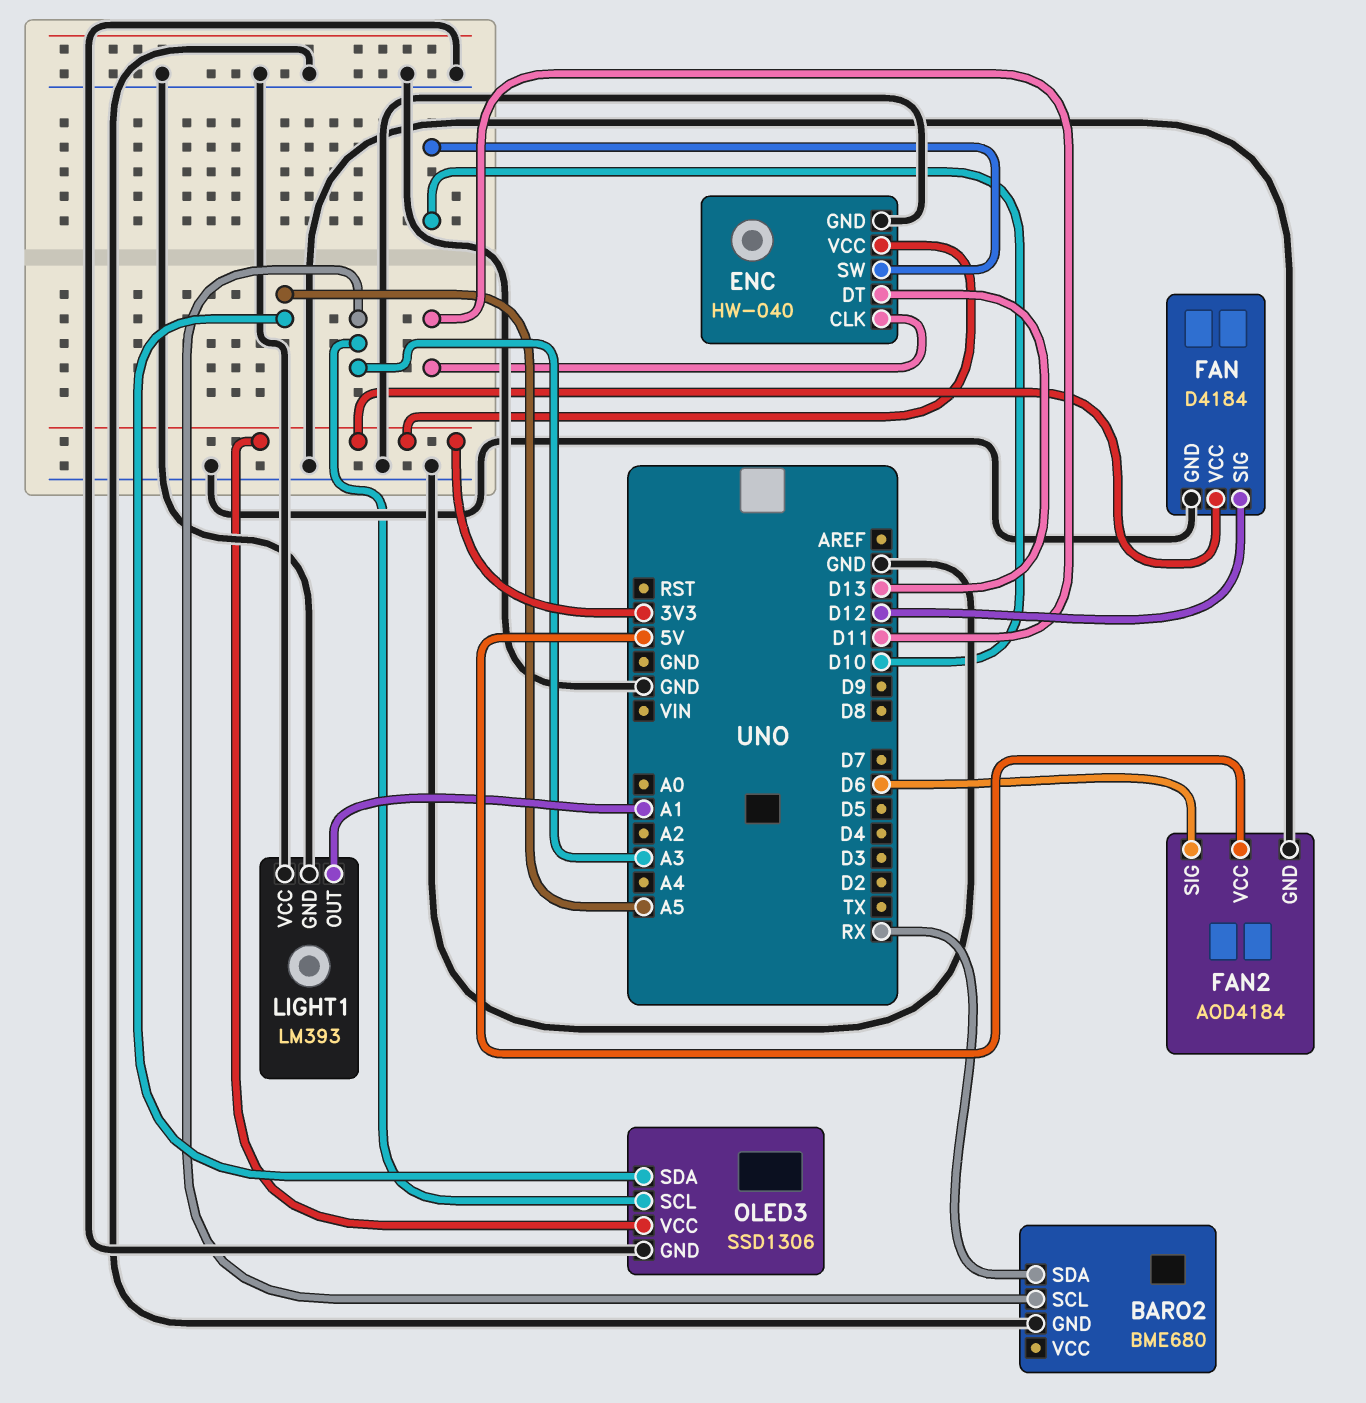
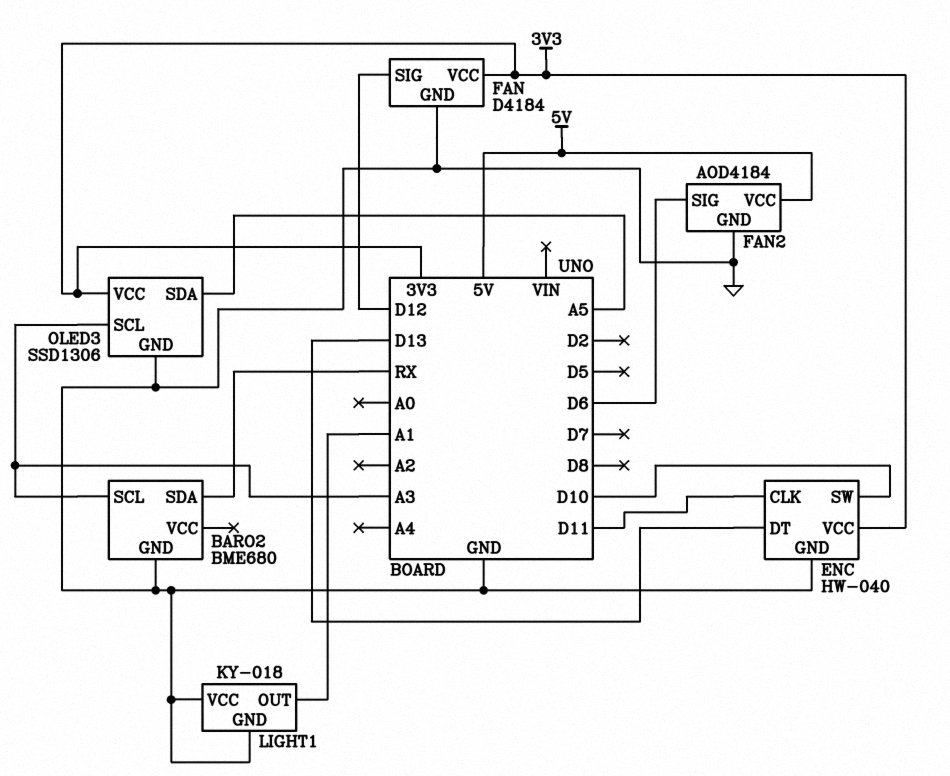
LIGHT1: LM393 -> KY-018

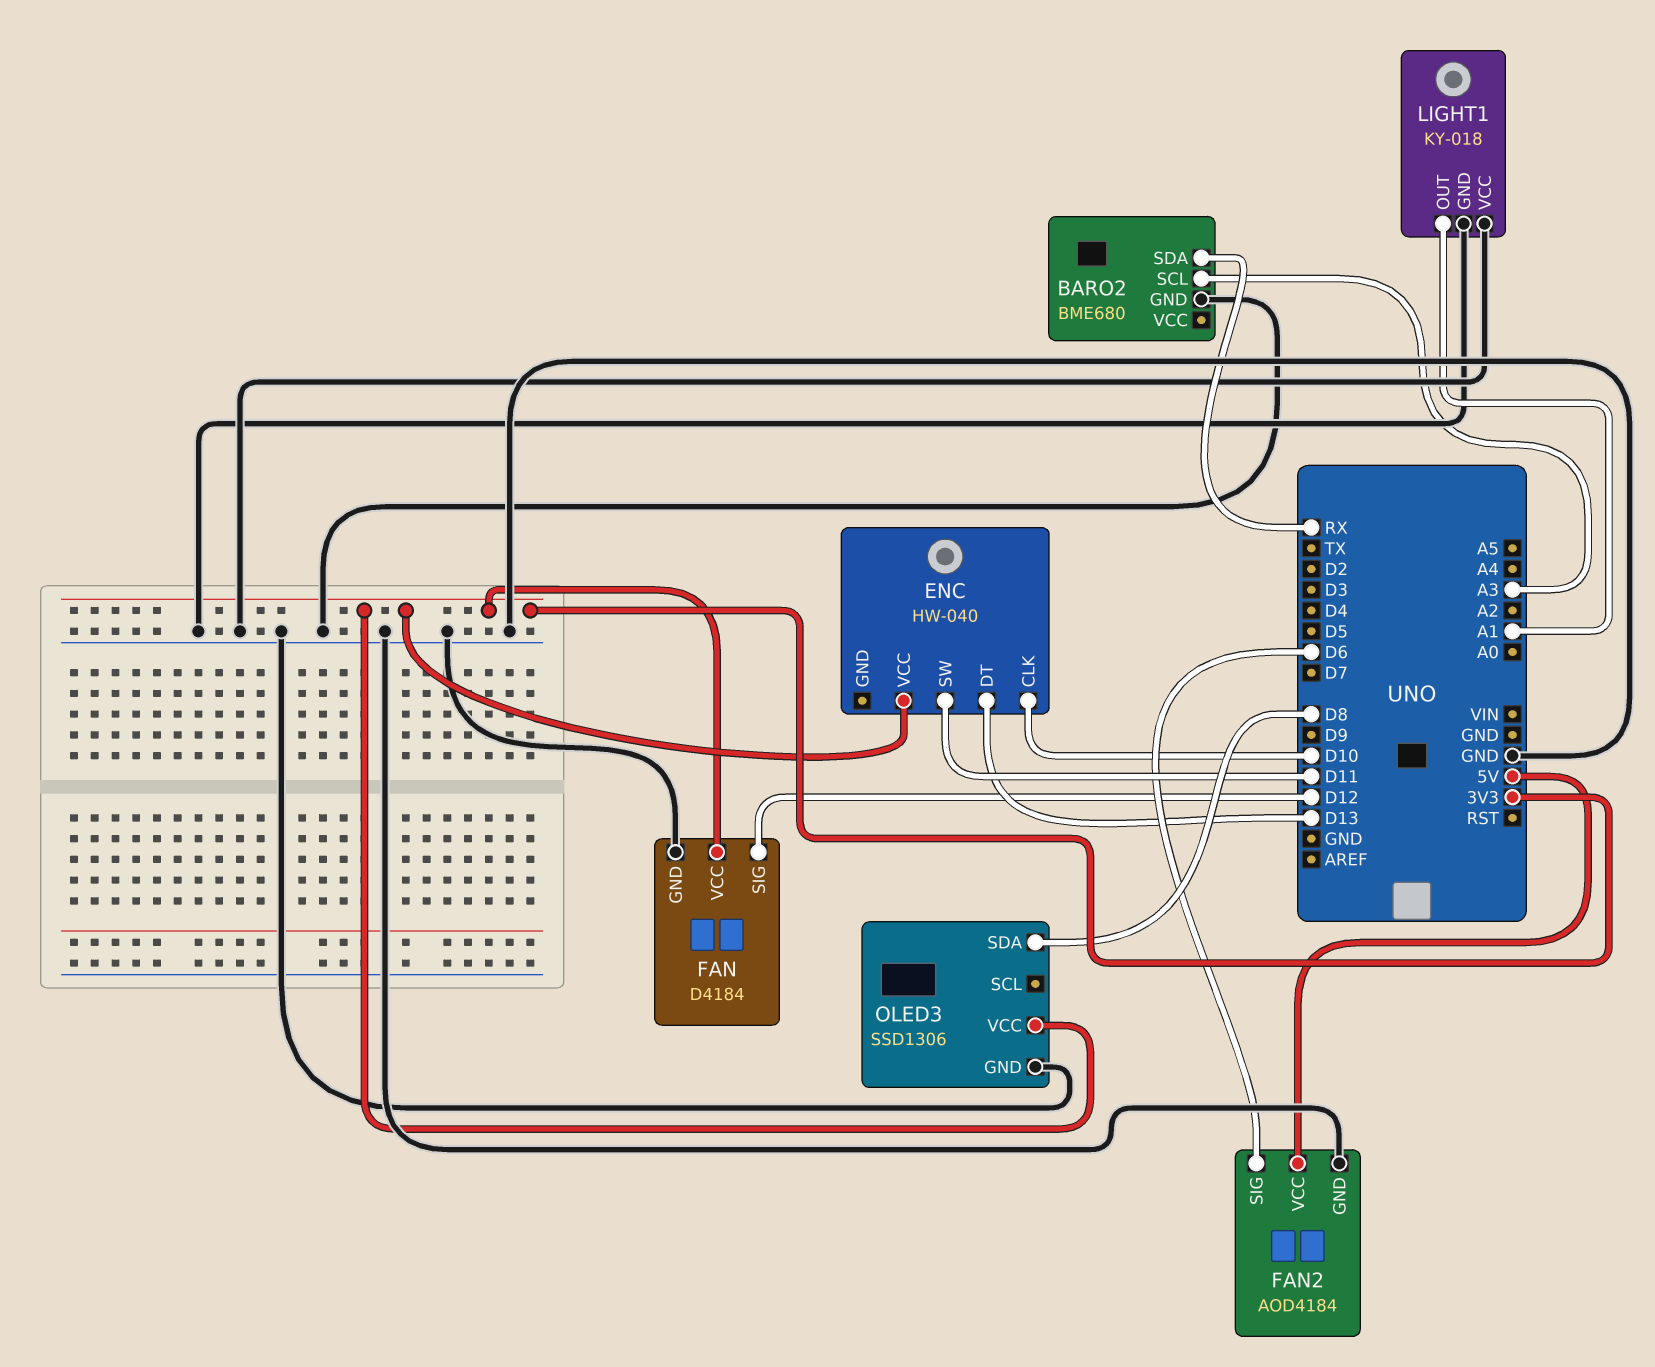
ENC pin CLK: D11 -> D10
ENC pin GND: GND -> none
ENC pin SW: D10 -> D11
OLED3 pin SCL: A3 -> none
OLED3 pin SDA: A5 -> D8

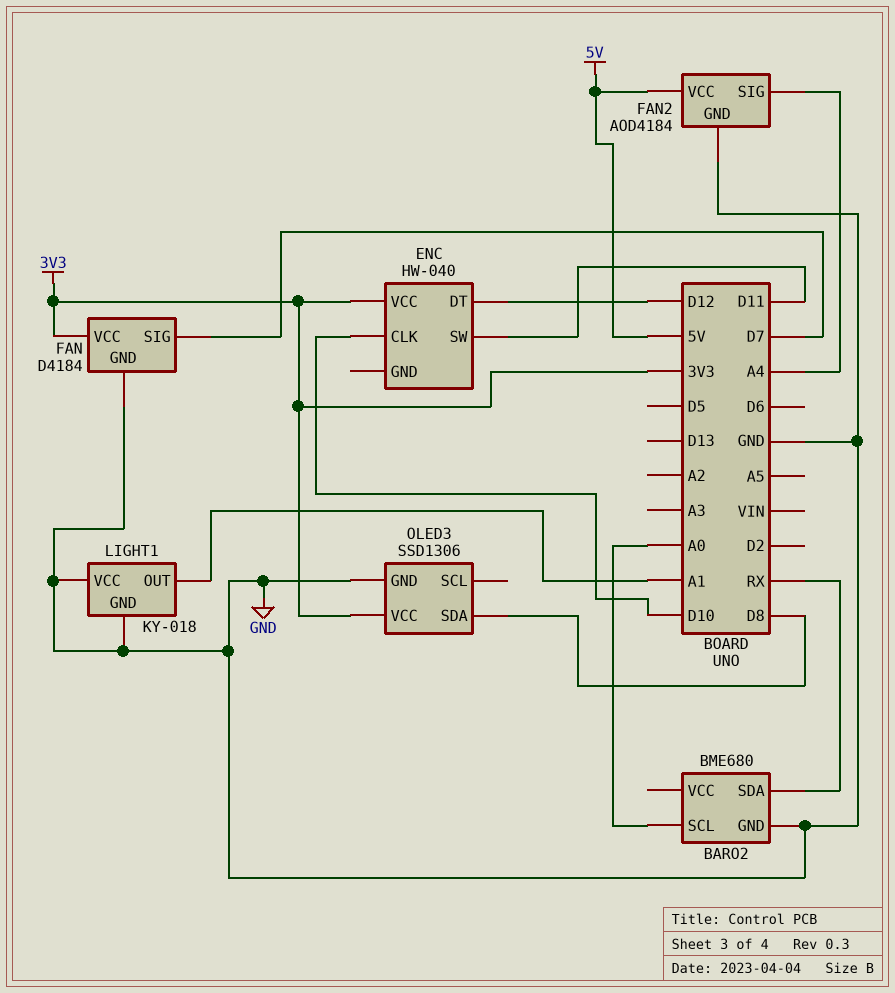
BARO2 pin SCL: A3 -> A0
ENC pin DT: D13 -> D12
FAN pin SIG: D12 -> D7
FAN2 pin SIG: D6 -> A4

